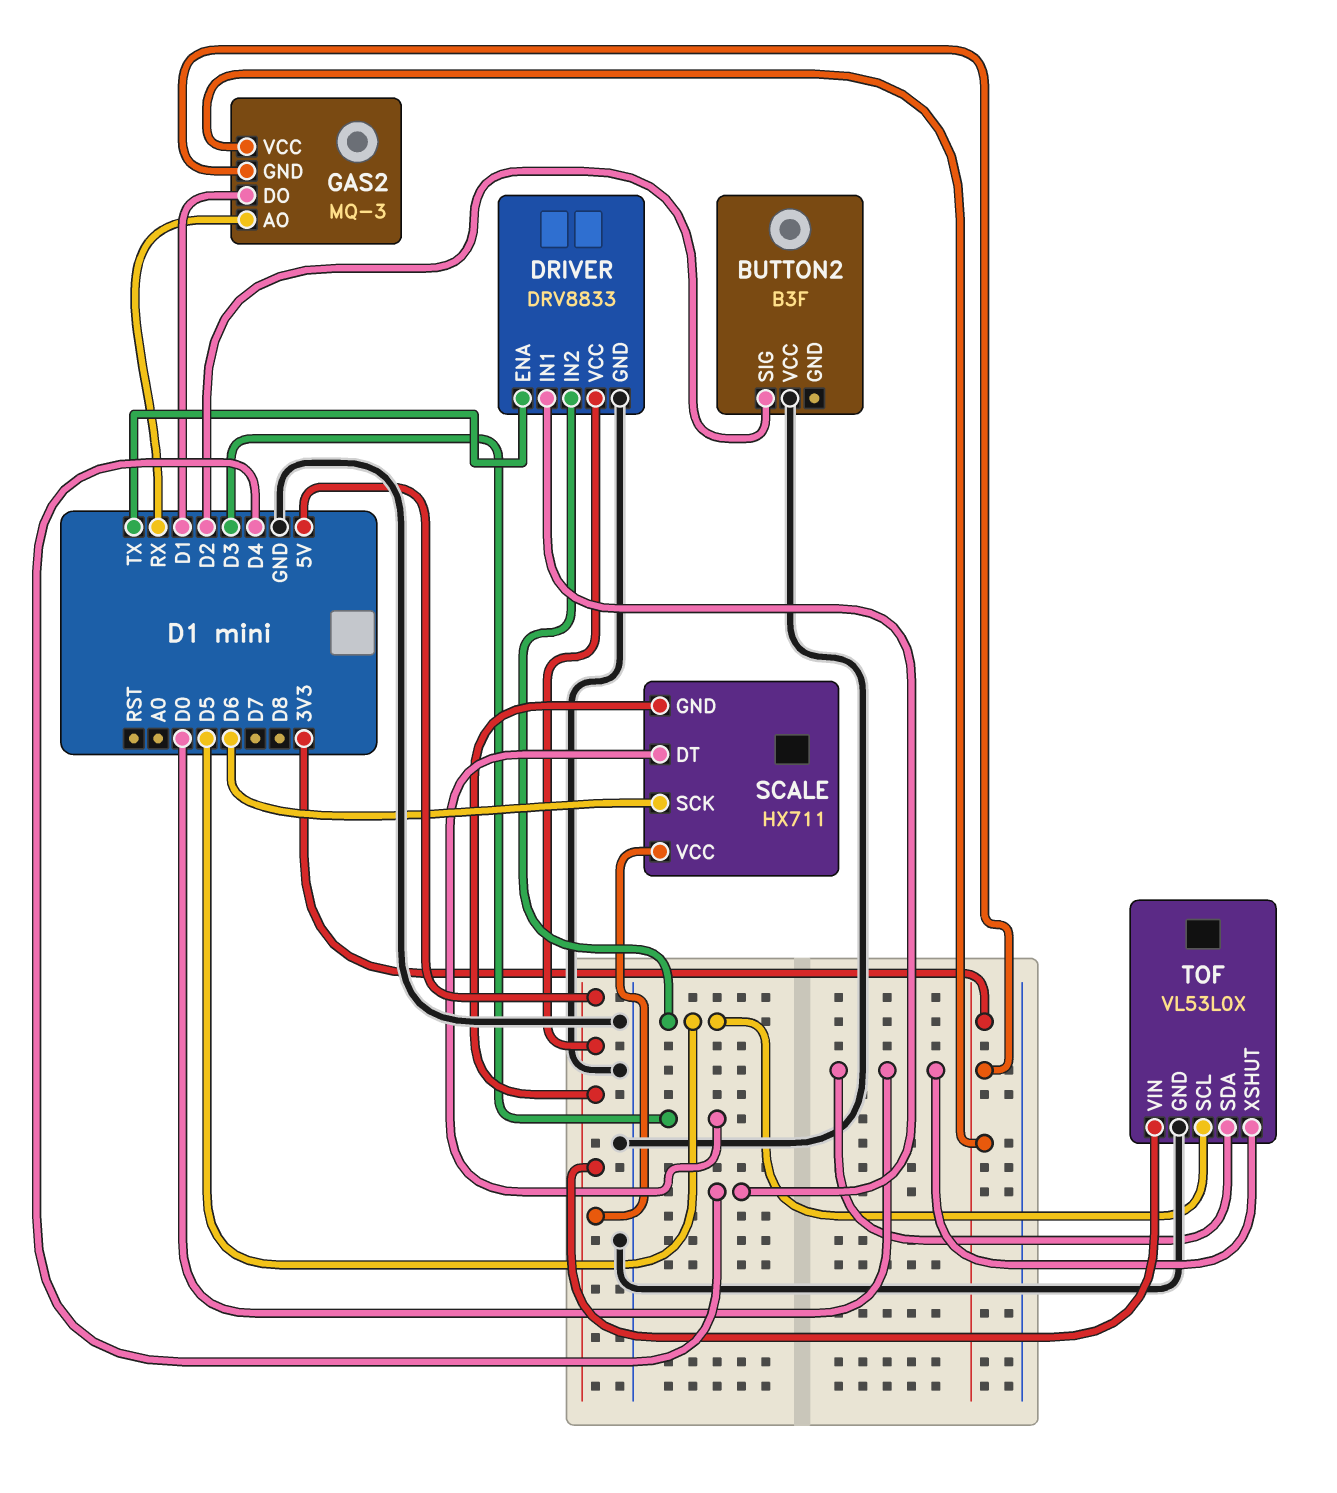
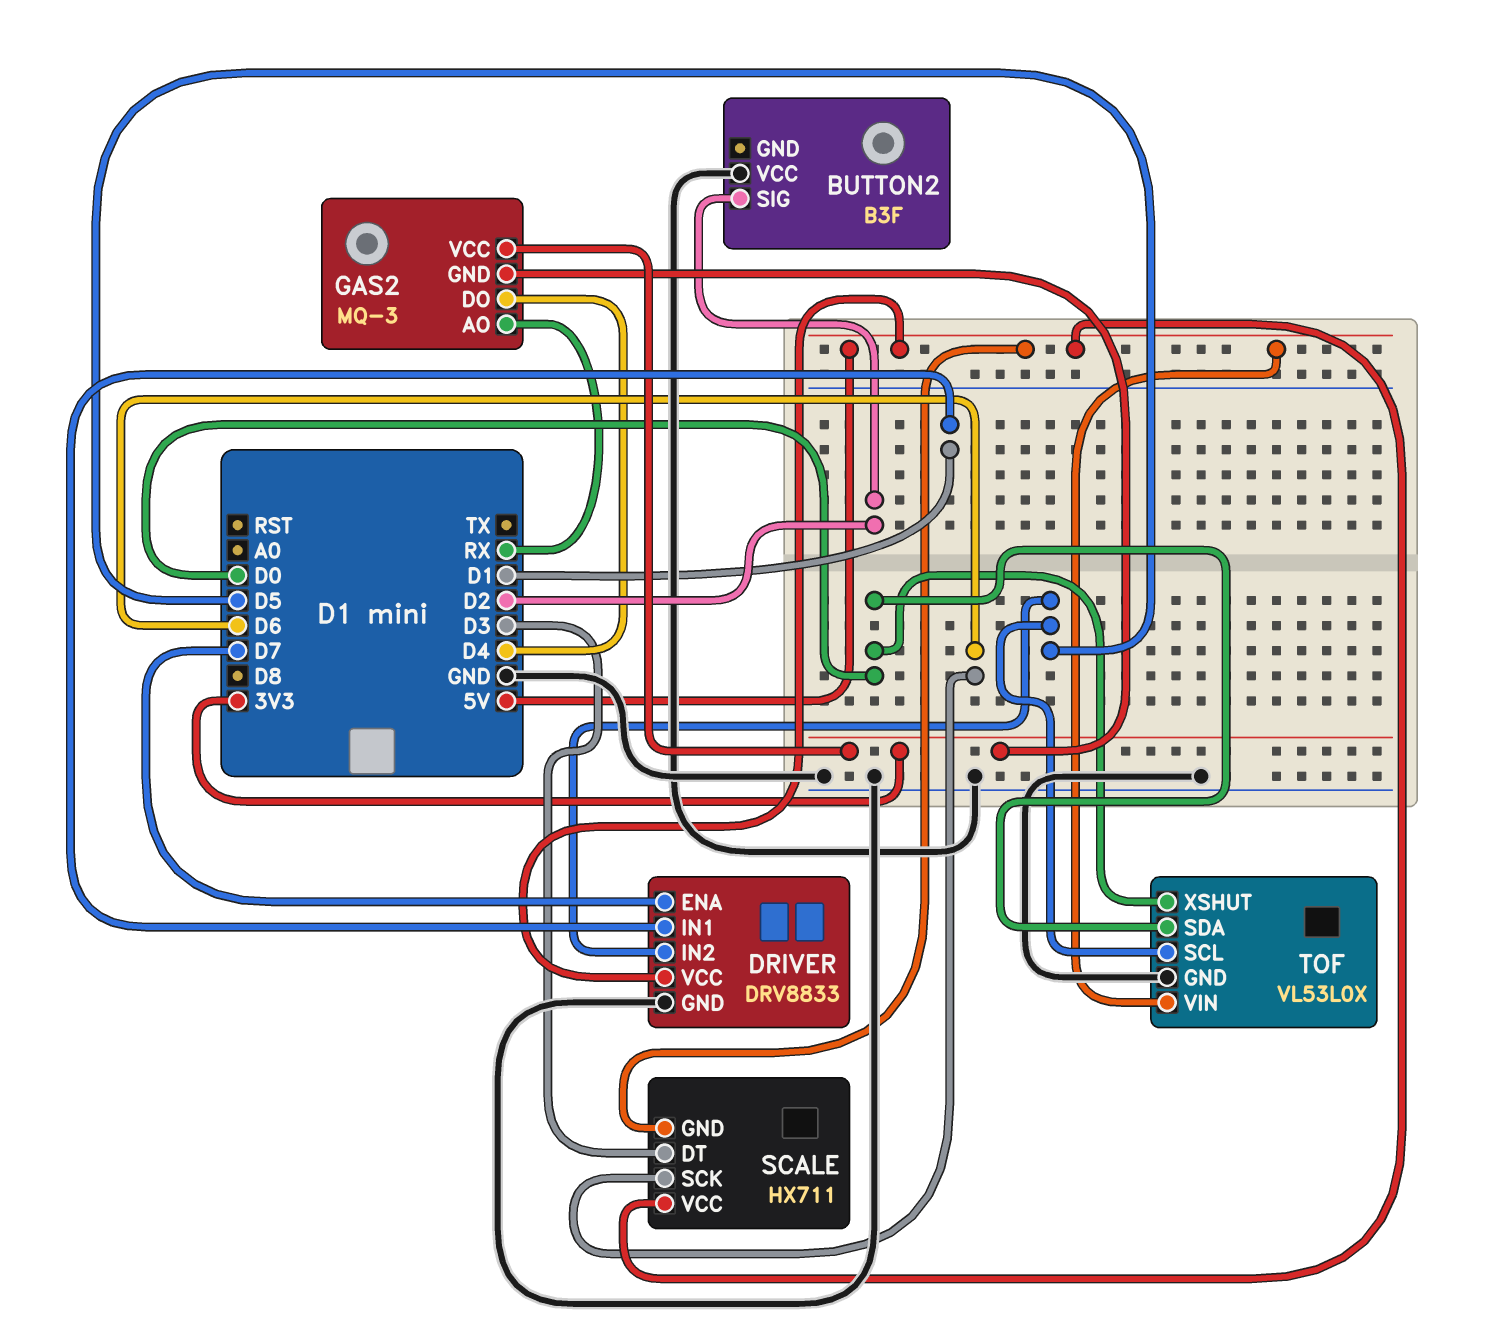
DRIVER pin ENA: TX -> D7
DRIVER pin IN1: D4 -> D1
GAS2 pin DO: D1 -> D4

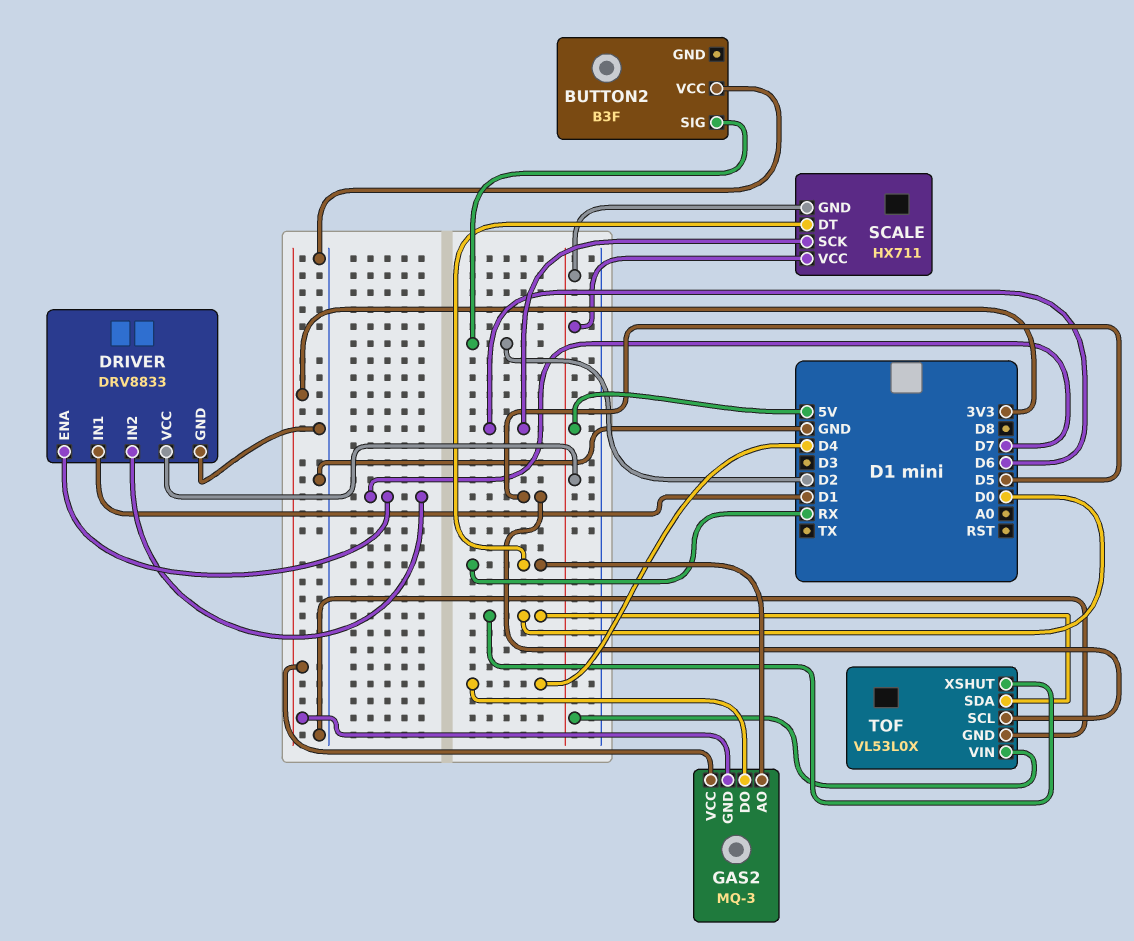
DRIVER pin IN2: D5 -> D7
SCALE pin DT: D3 -> RX

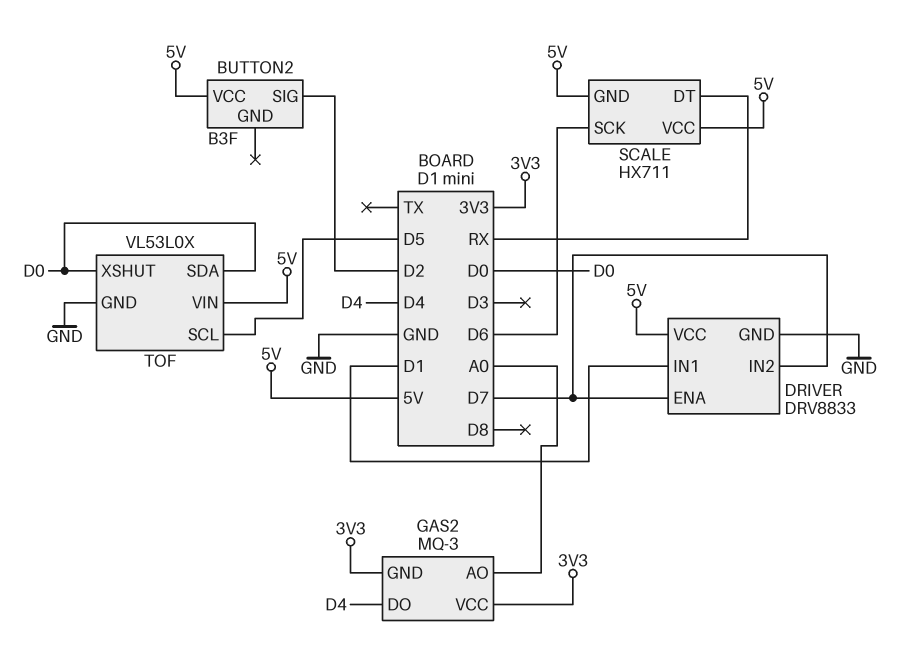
BUTTON2 pin VCC: GND -> 5V
GAS2 pin AO: RX -> A0

